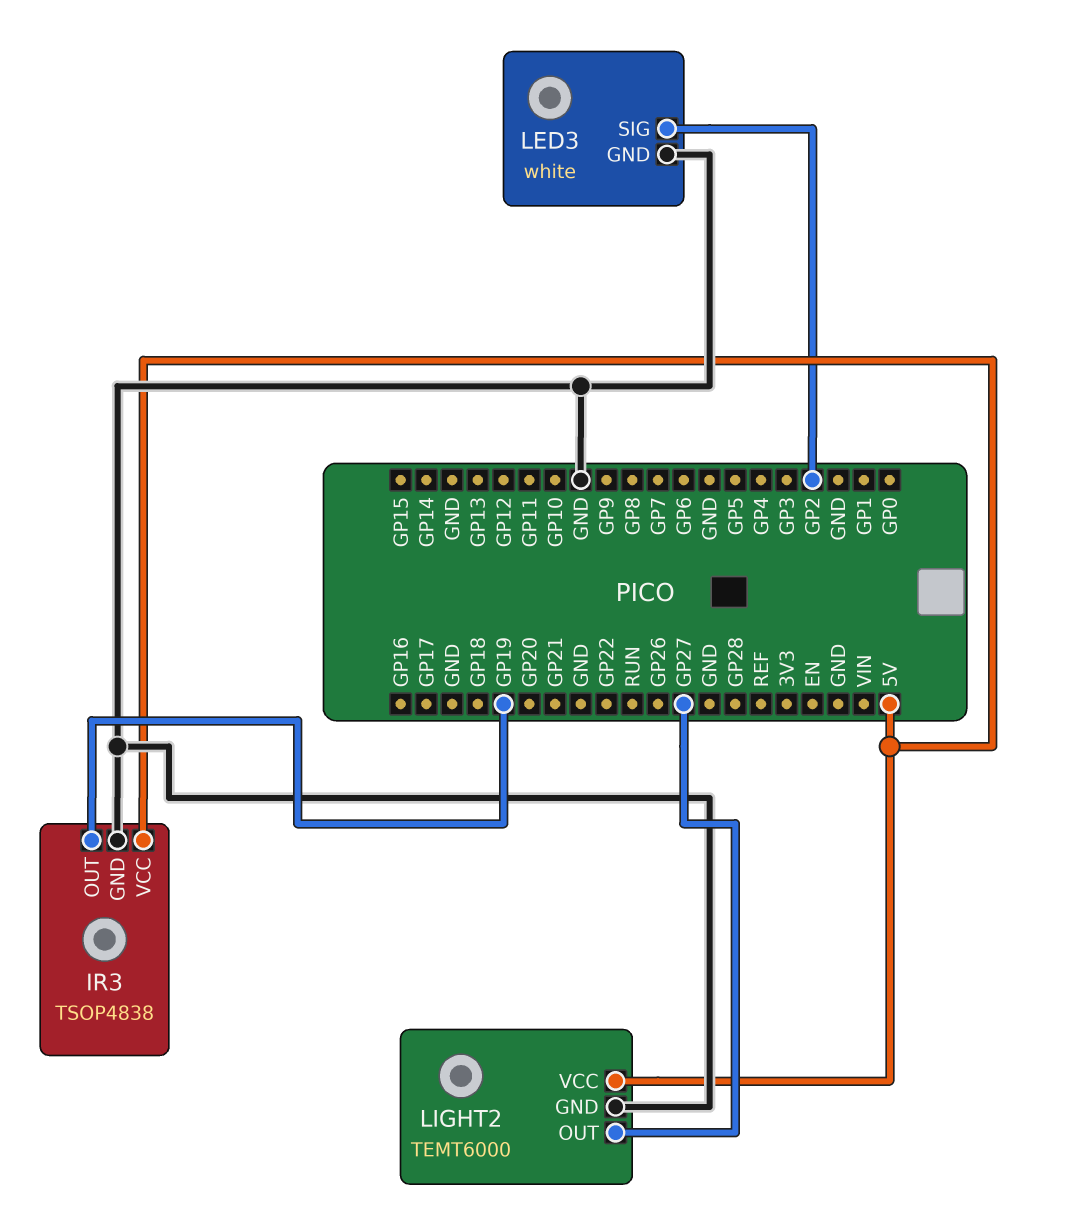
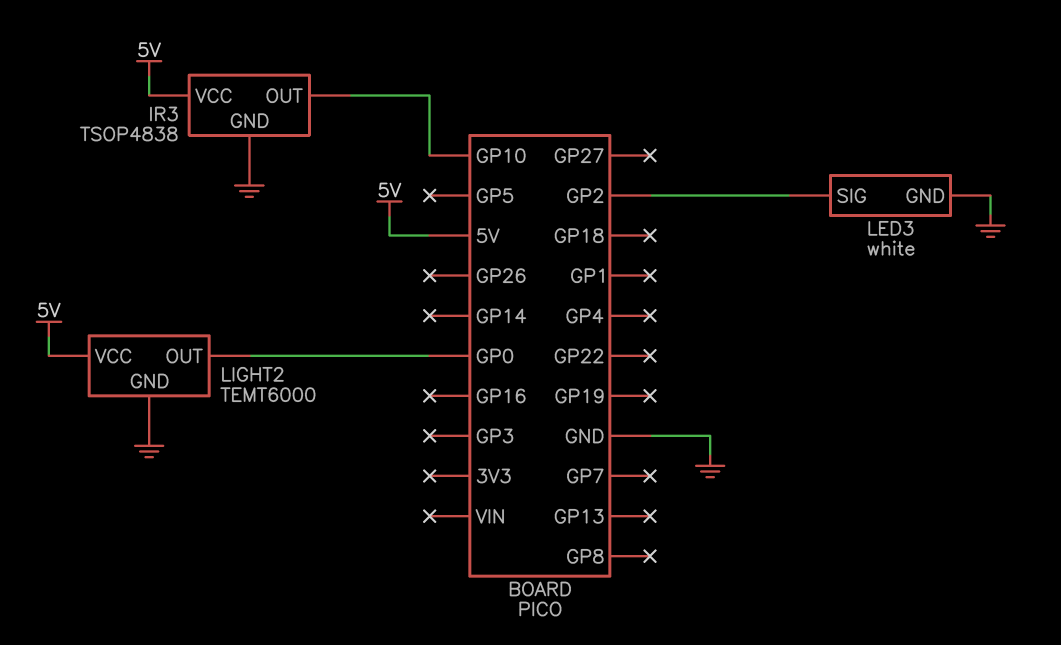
IR3 pin OUT: GP19 -> GP10
LIGHT2 pin OUT: GP27 -> GP0

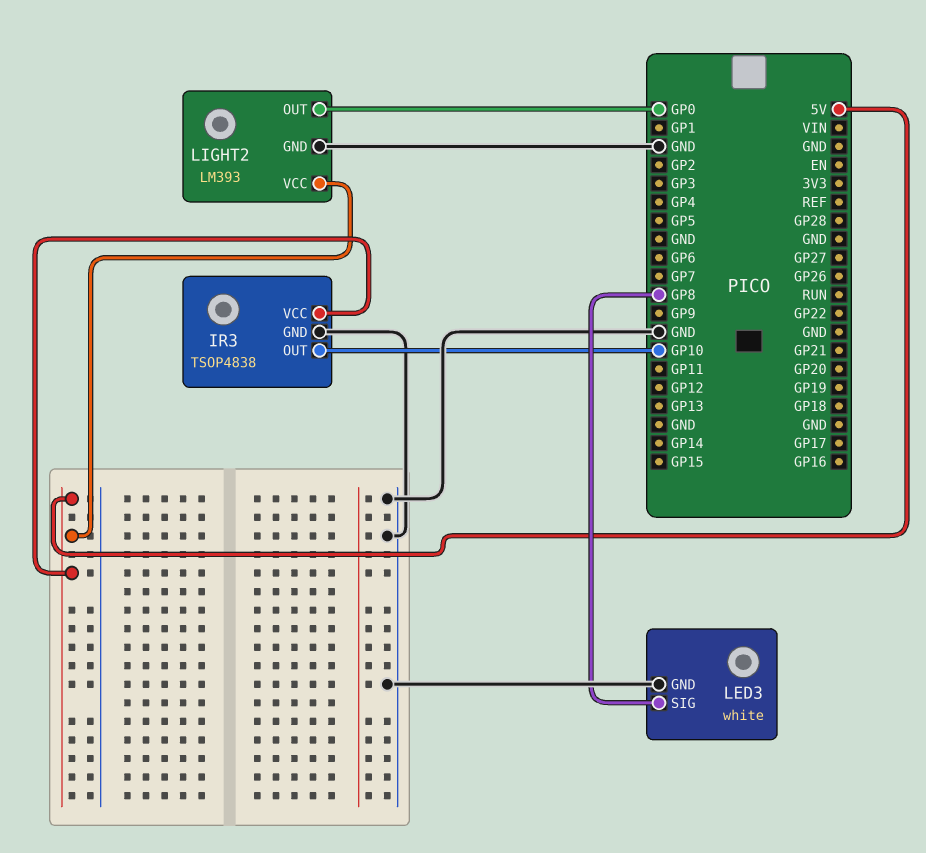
LED3 pin SIG: GP2 -> GP8
LIGHT2: TEMT6000 -> LM393

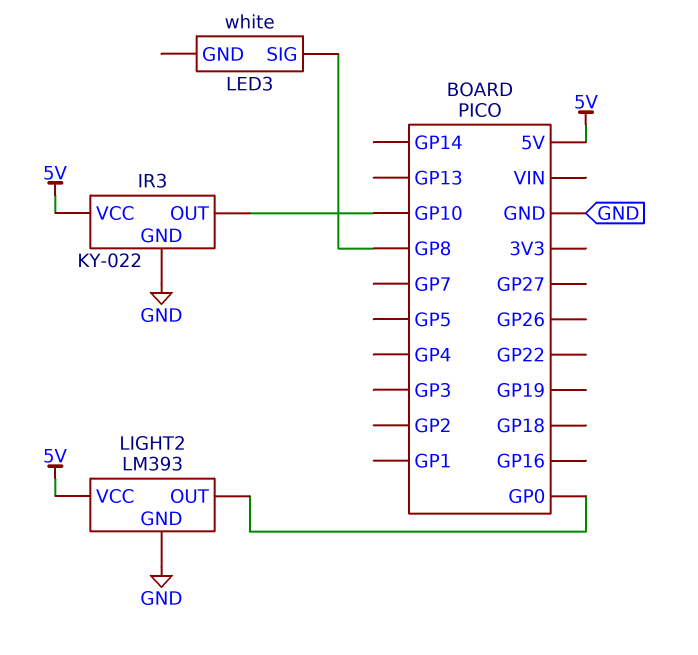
IR3: TSOP4838 -> KY-022
LED3 pin GND: GND -> none

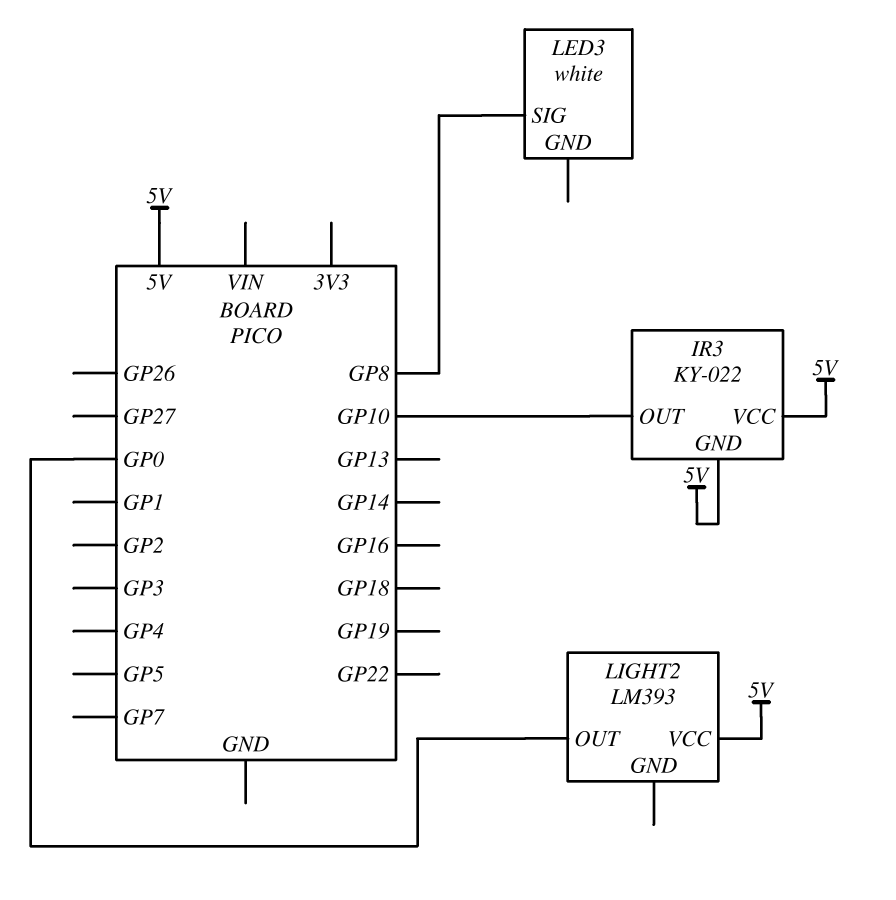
IR3 pin GND: GND -> 5V
LIGHT2 pin GND: GND -> none

